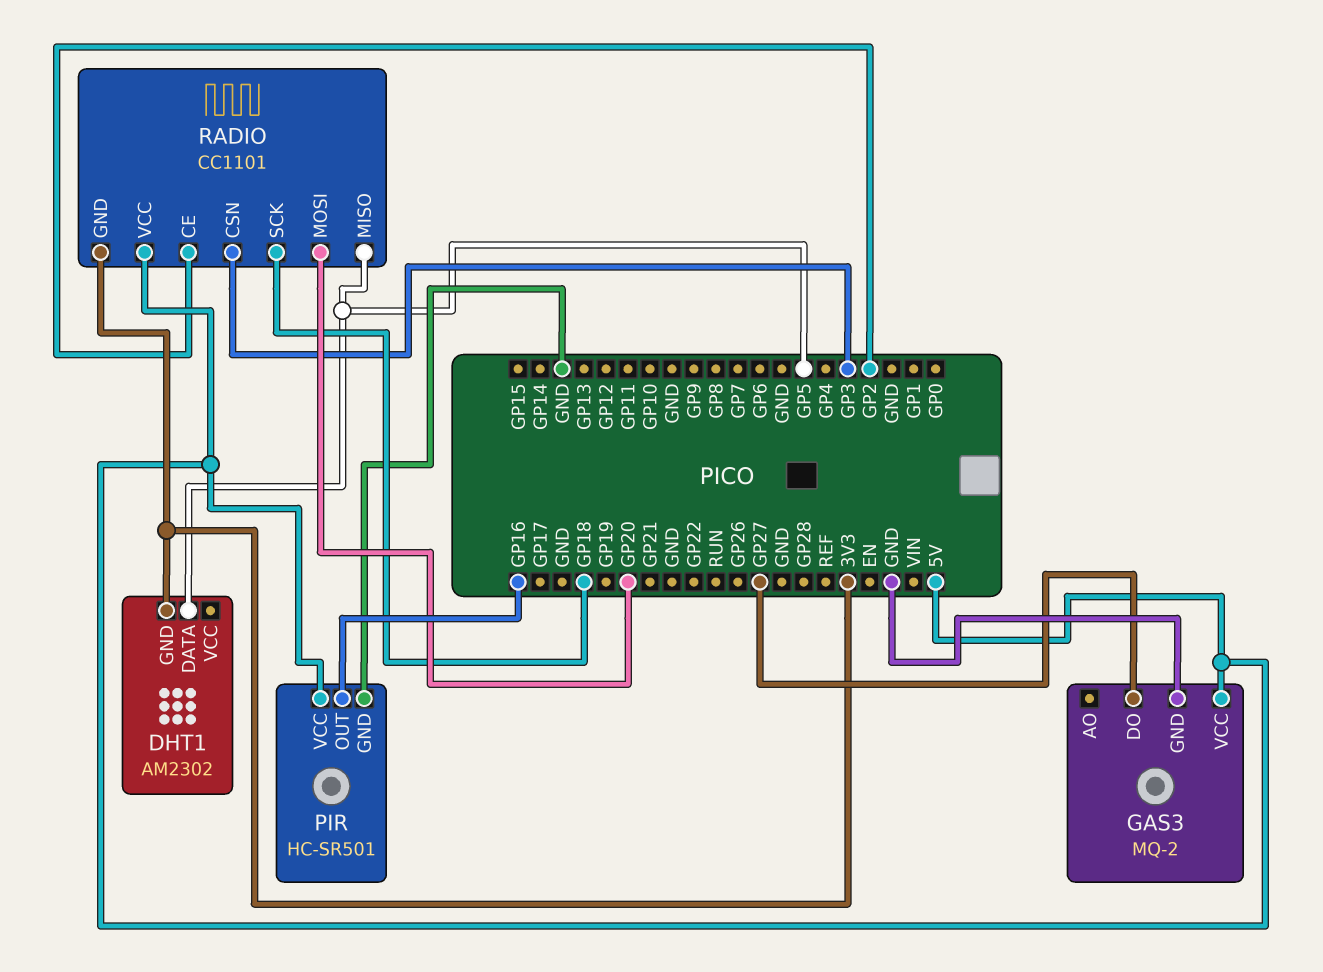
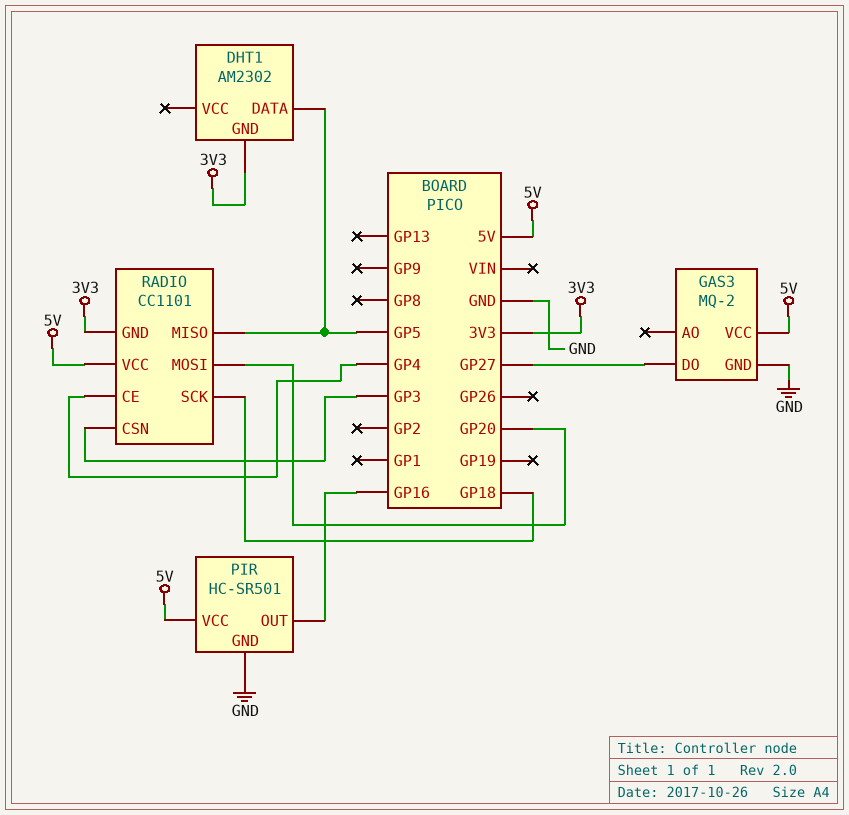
RADIO pin CE: GP2 -> GP4

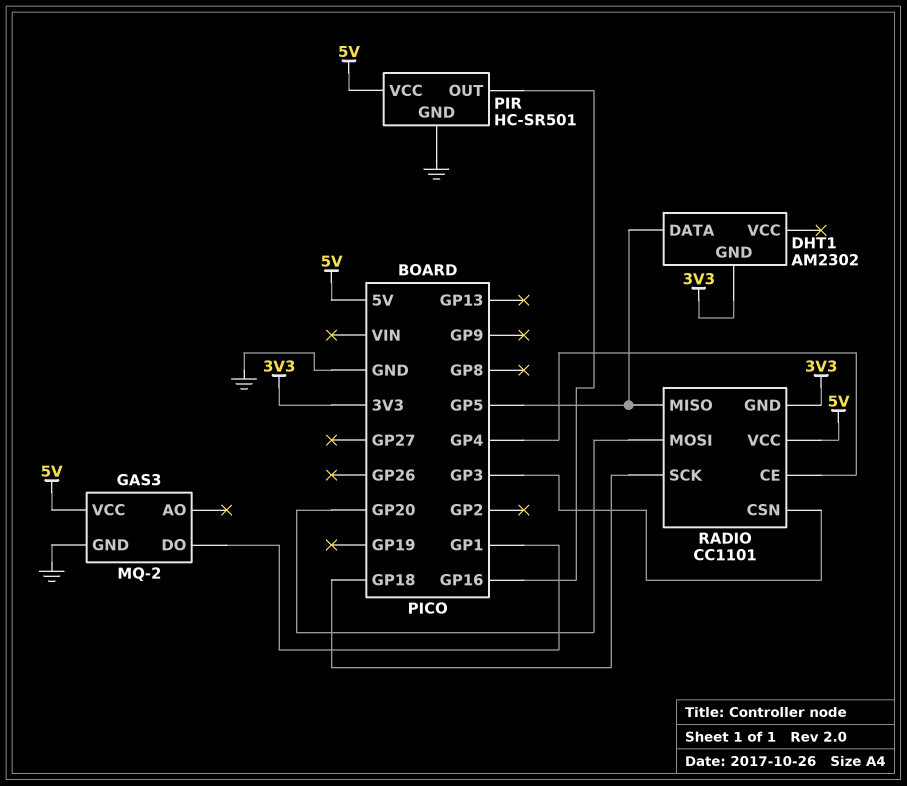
GAS3 pin DO: GP27 -> GP1

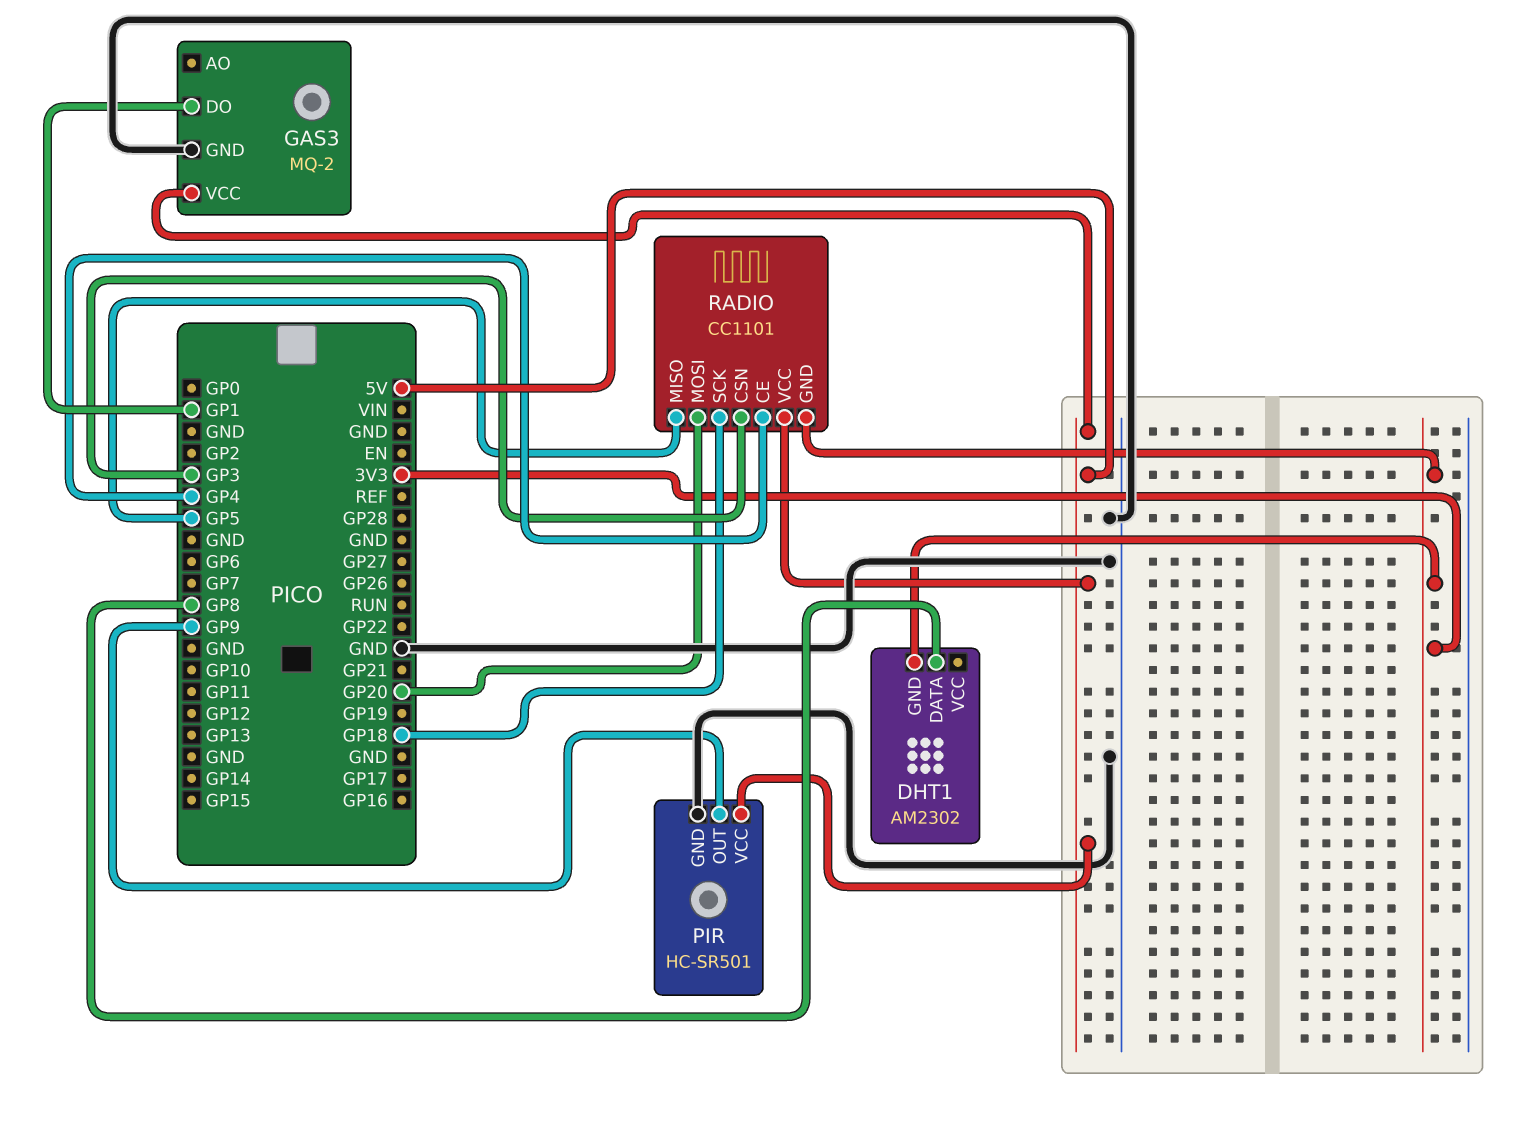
DHT1 pin DATA: GP5 -> GP8
PIR pin OUT: GP16 -> GP9

